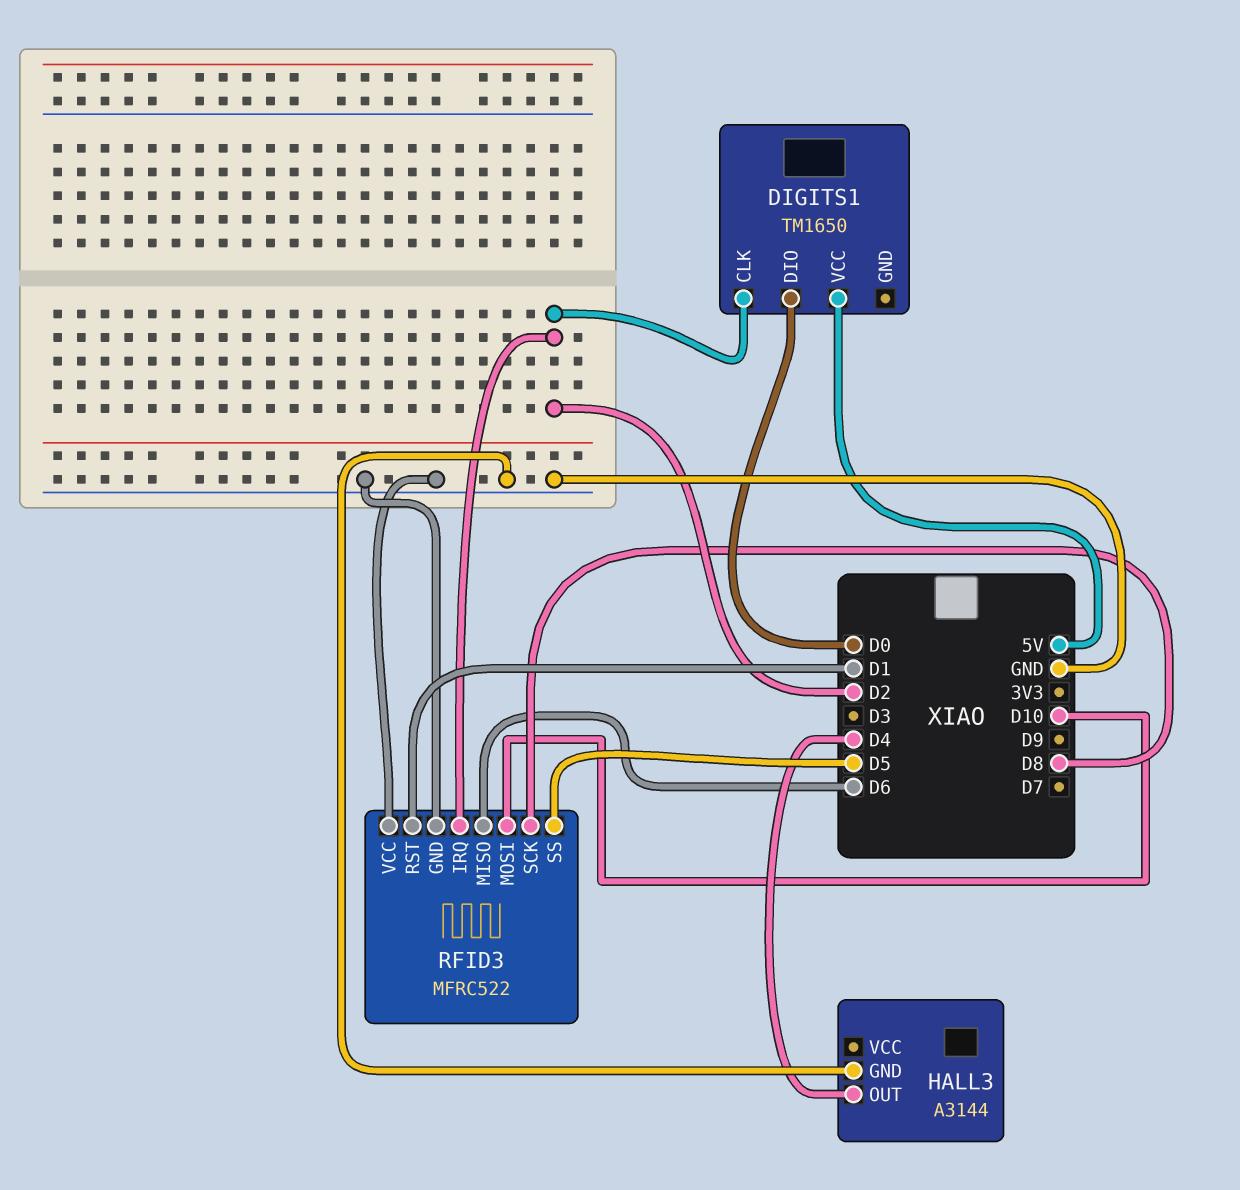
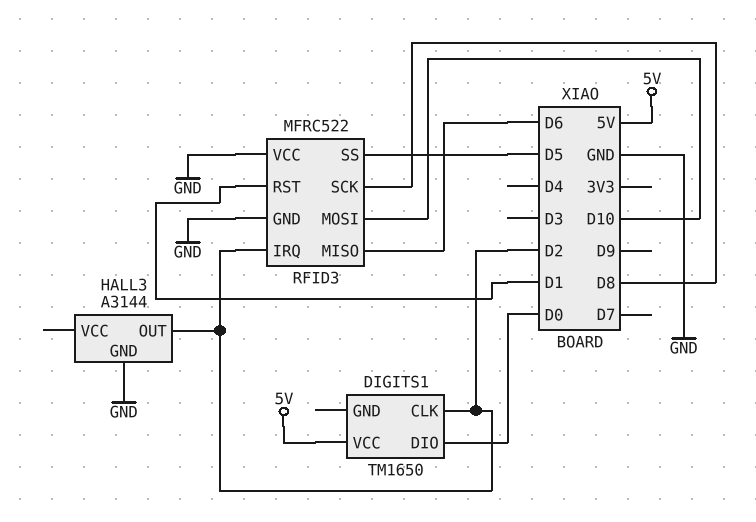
HALL3 pin OUT: D4 -> D2

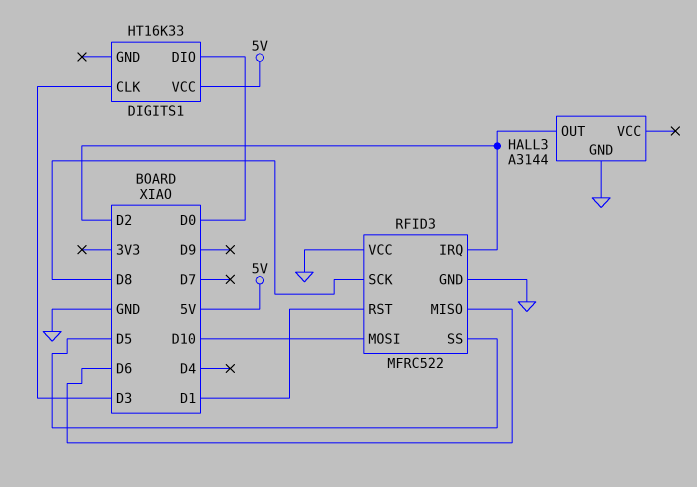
DIGITS1: TM1650 -> HT16K33
DIGITS1 pin CLK: D2 -> D3

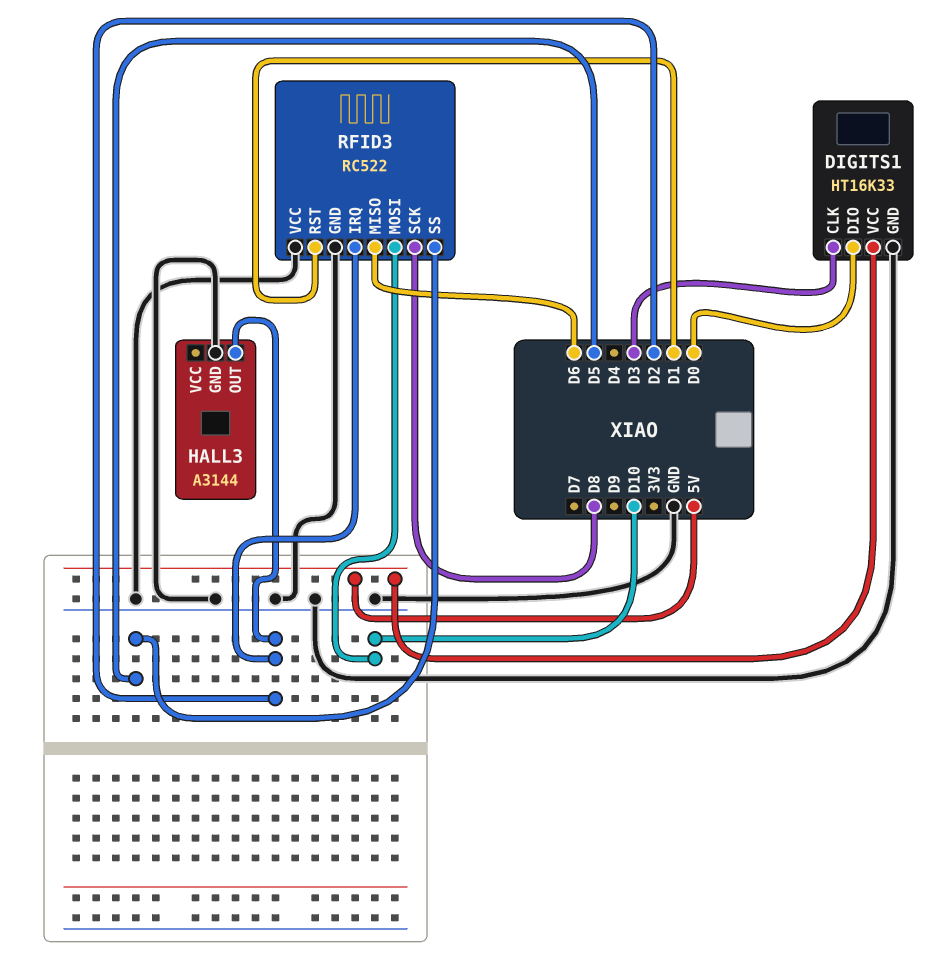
DIGITS1 pin GND: none -> GND
RFID3: MFRC522 -> RC522

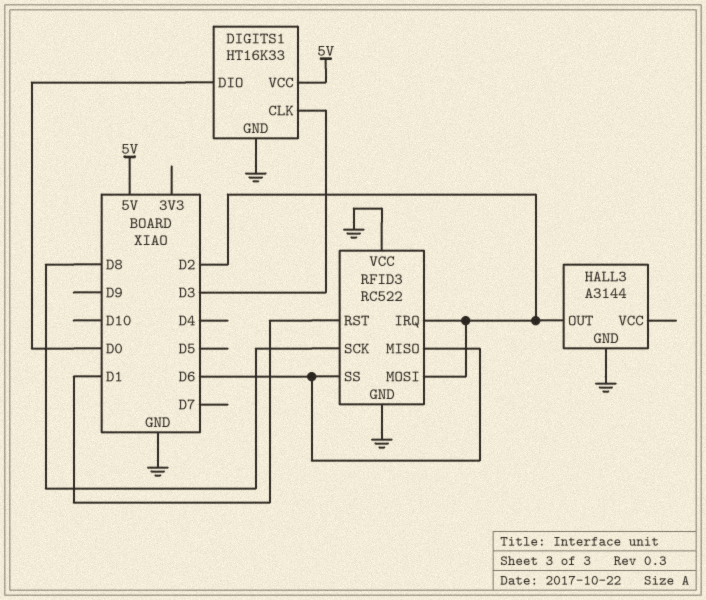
RFID3 pin MOSI: D10 -> D2
RFID3 pin SS: D5 -> D6

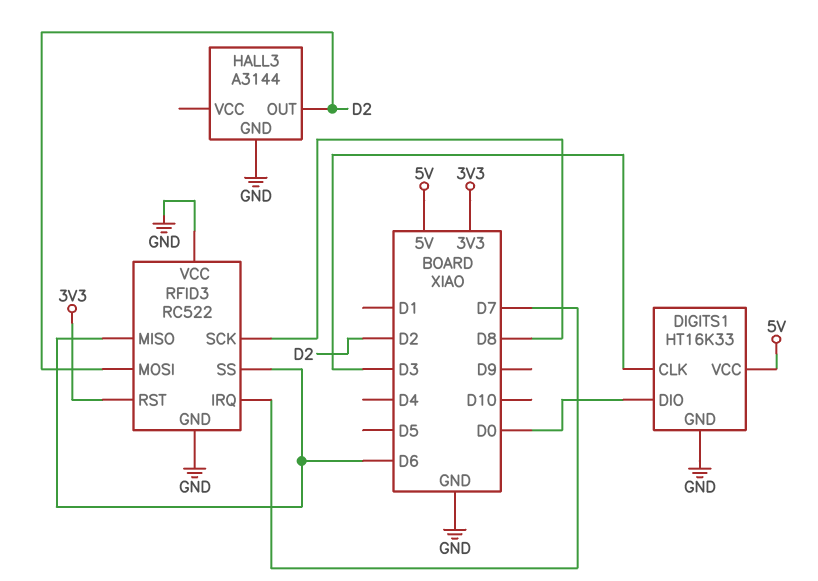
RFID3 pin IRQ: D2 -> D7
RFID3 pin RST: D1 -> 3V3

